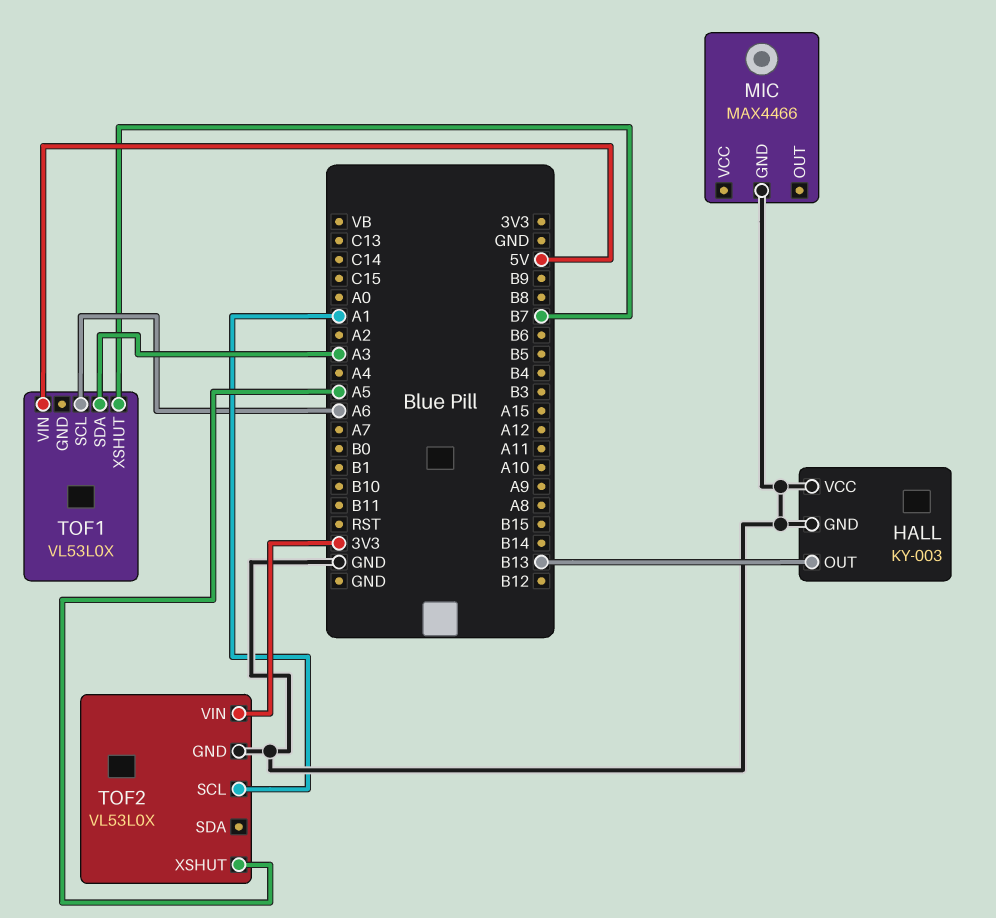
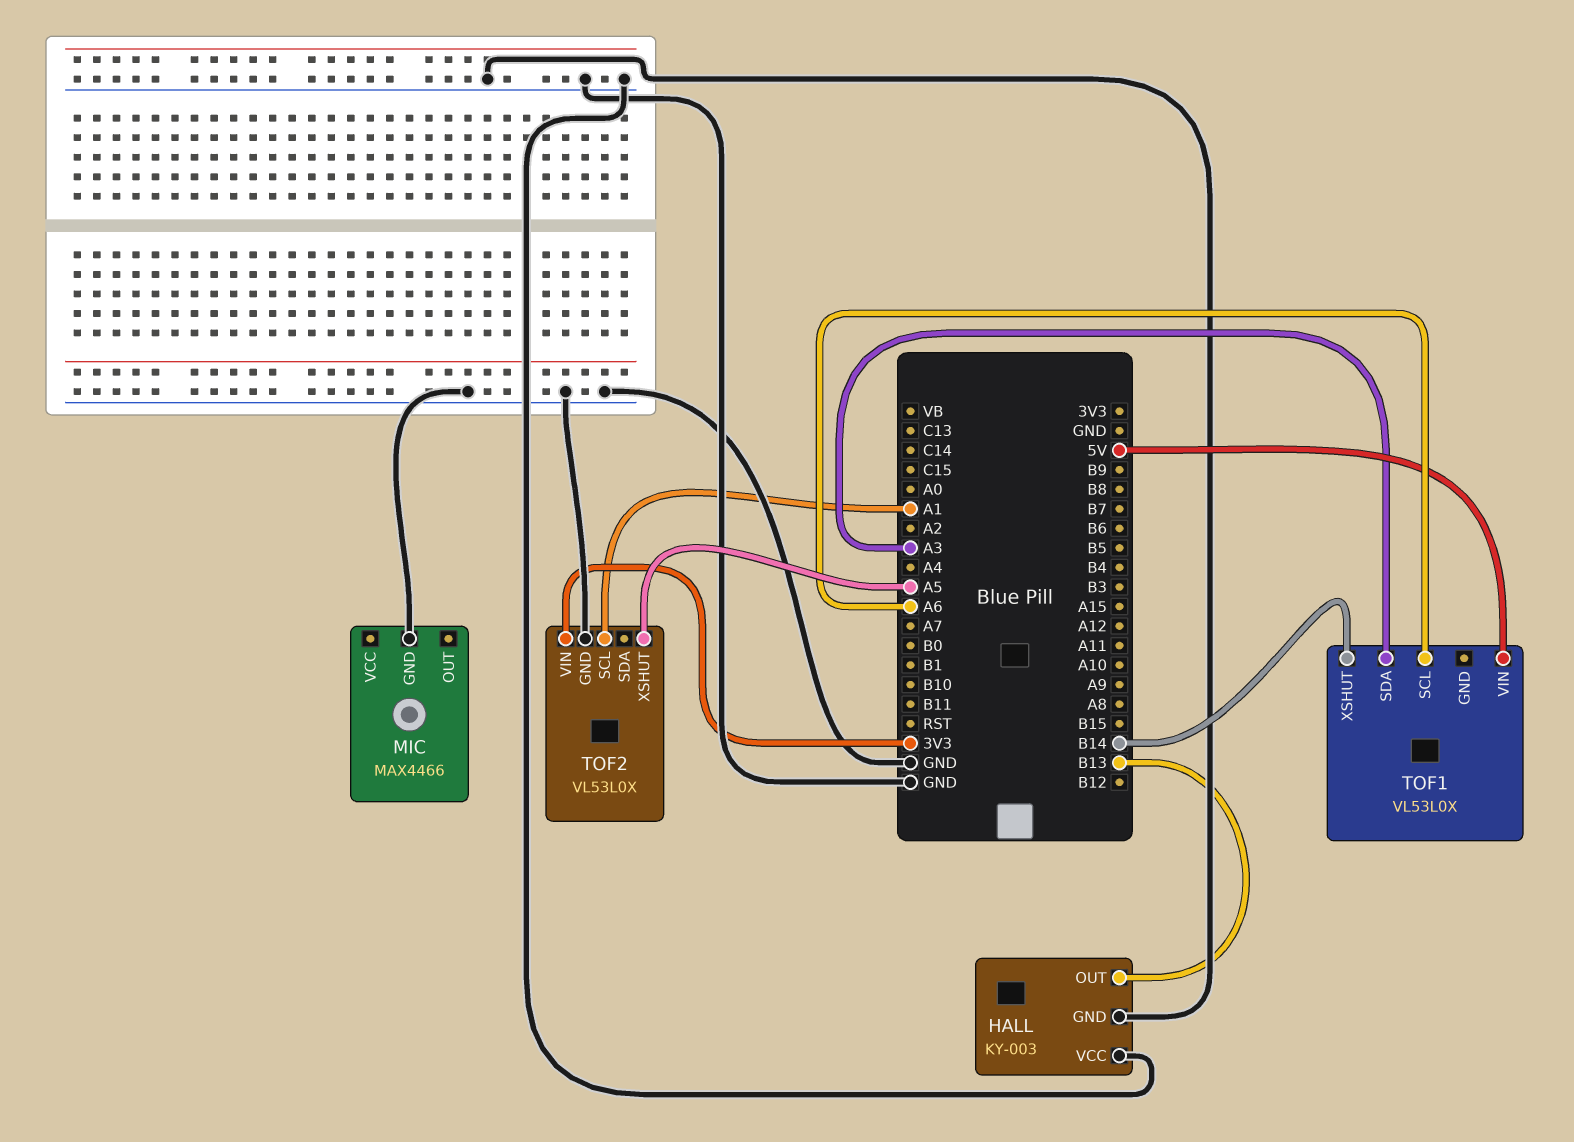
TOF1 pin XSHUT: B7 -> B14

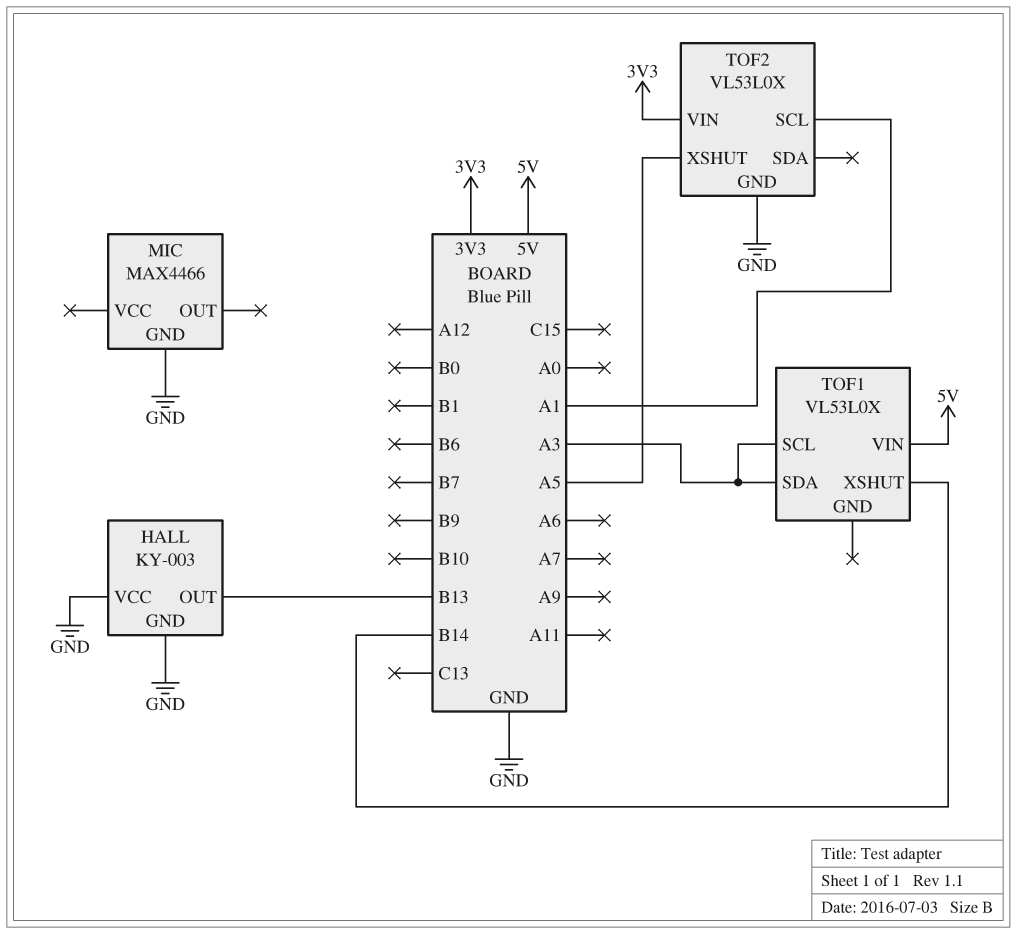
TOF1 pin SCL: A6 -> A3

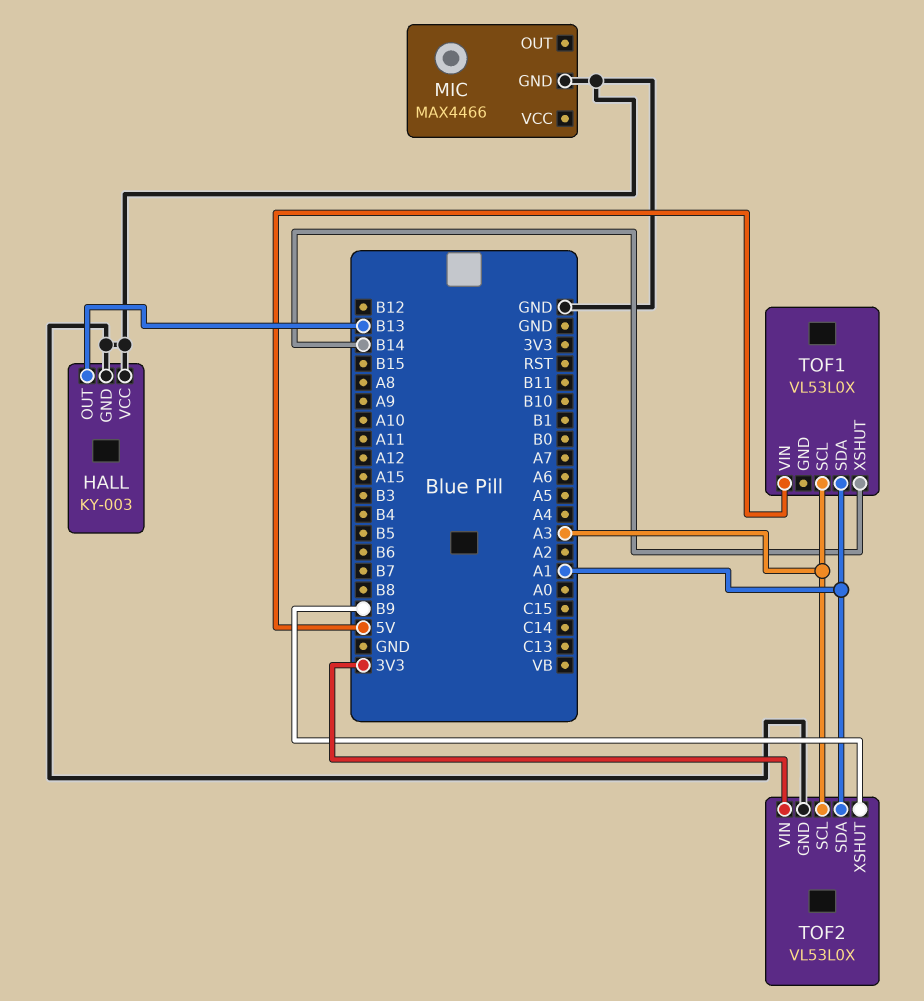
TOF1 pin SDA: A3 -> A1
TOF2 pin SCL: A1 -> A3
TOF2 pin SDA: none -> A1
TOF2 pin XSHUT: A5 -> B9

